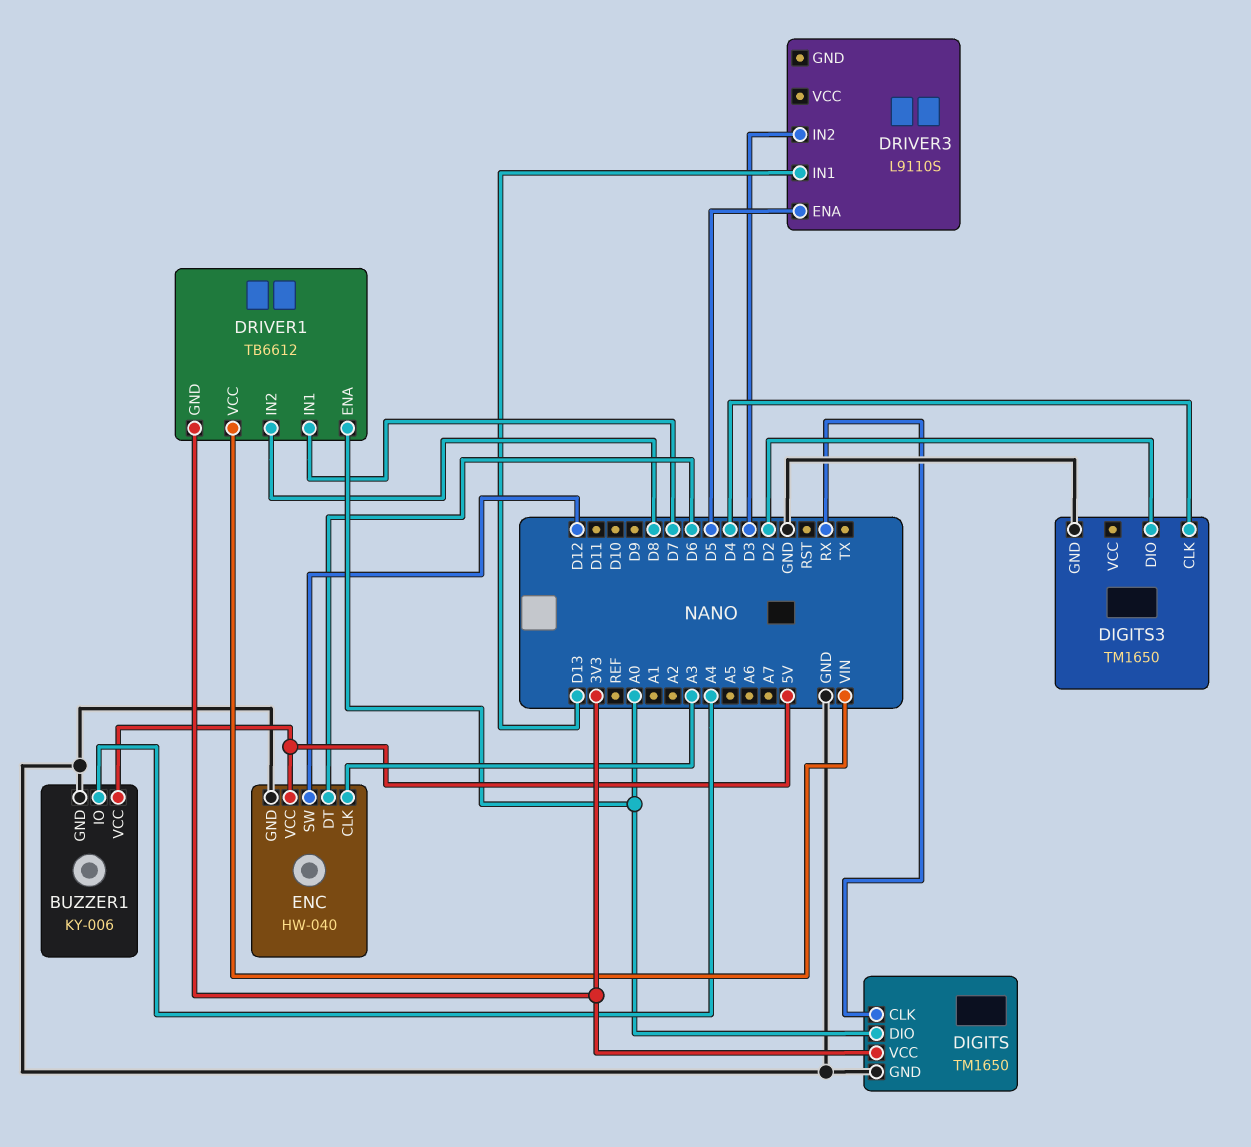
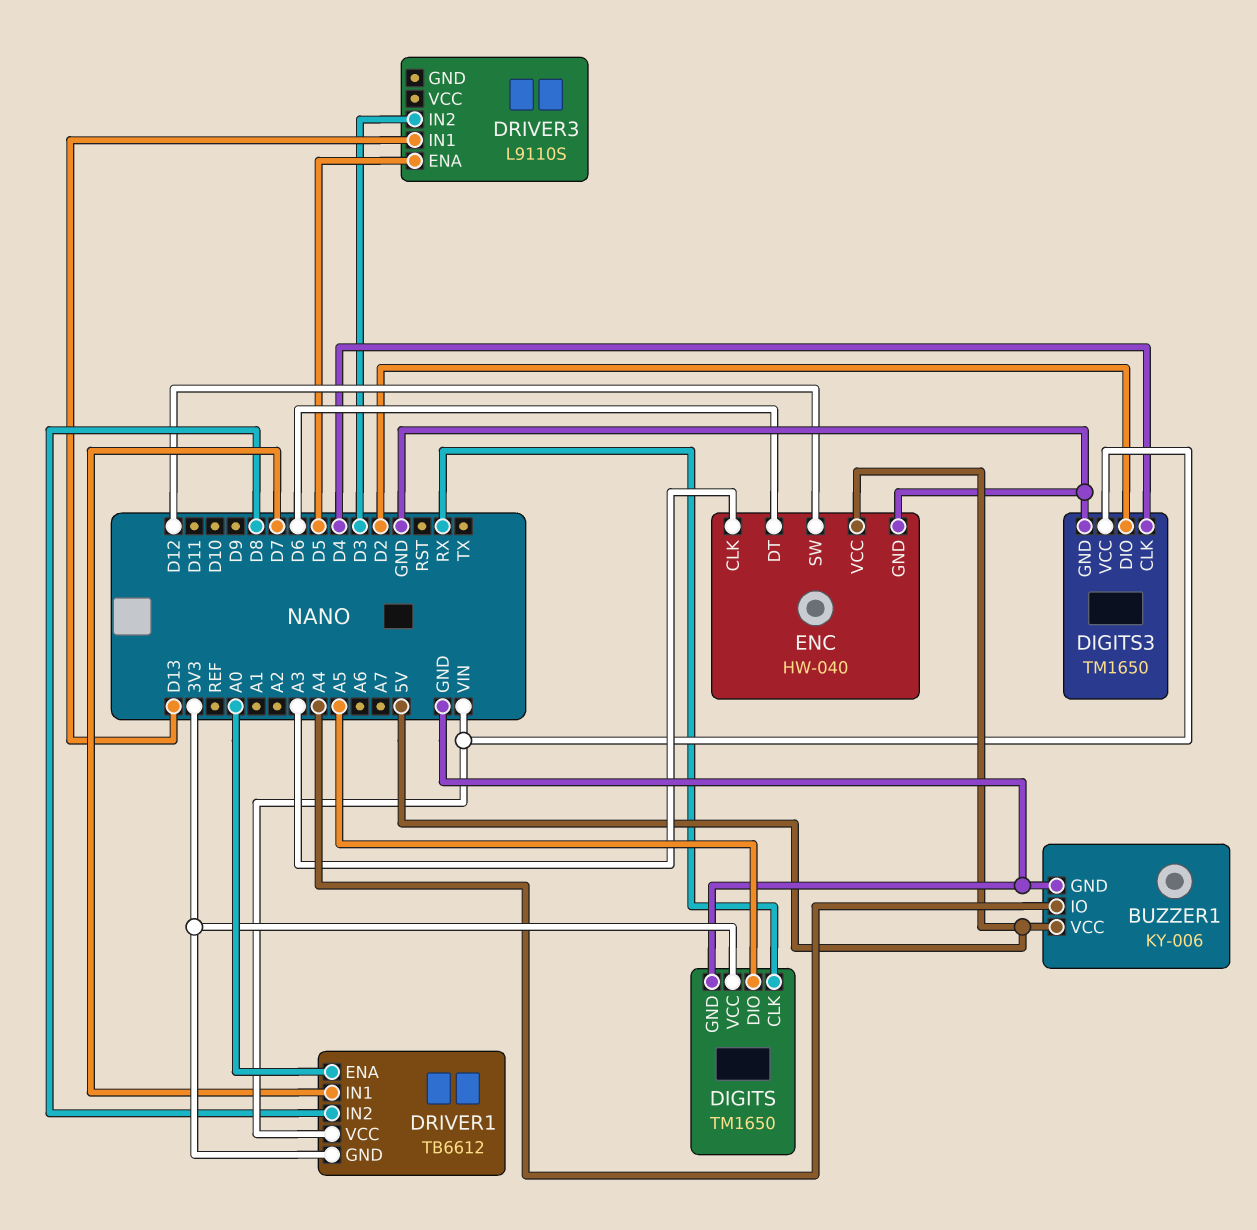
DIGITS pin DIO: A0 -> A5
DIGITS3 pin VCC: none -> VIN

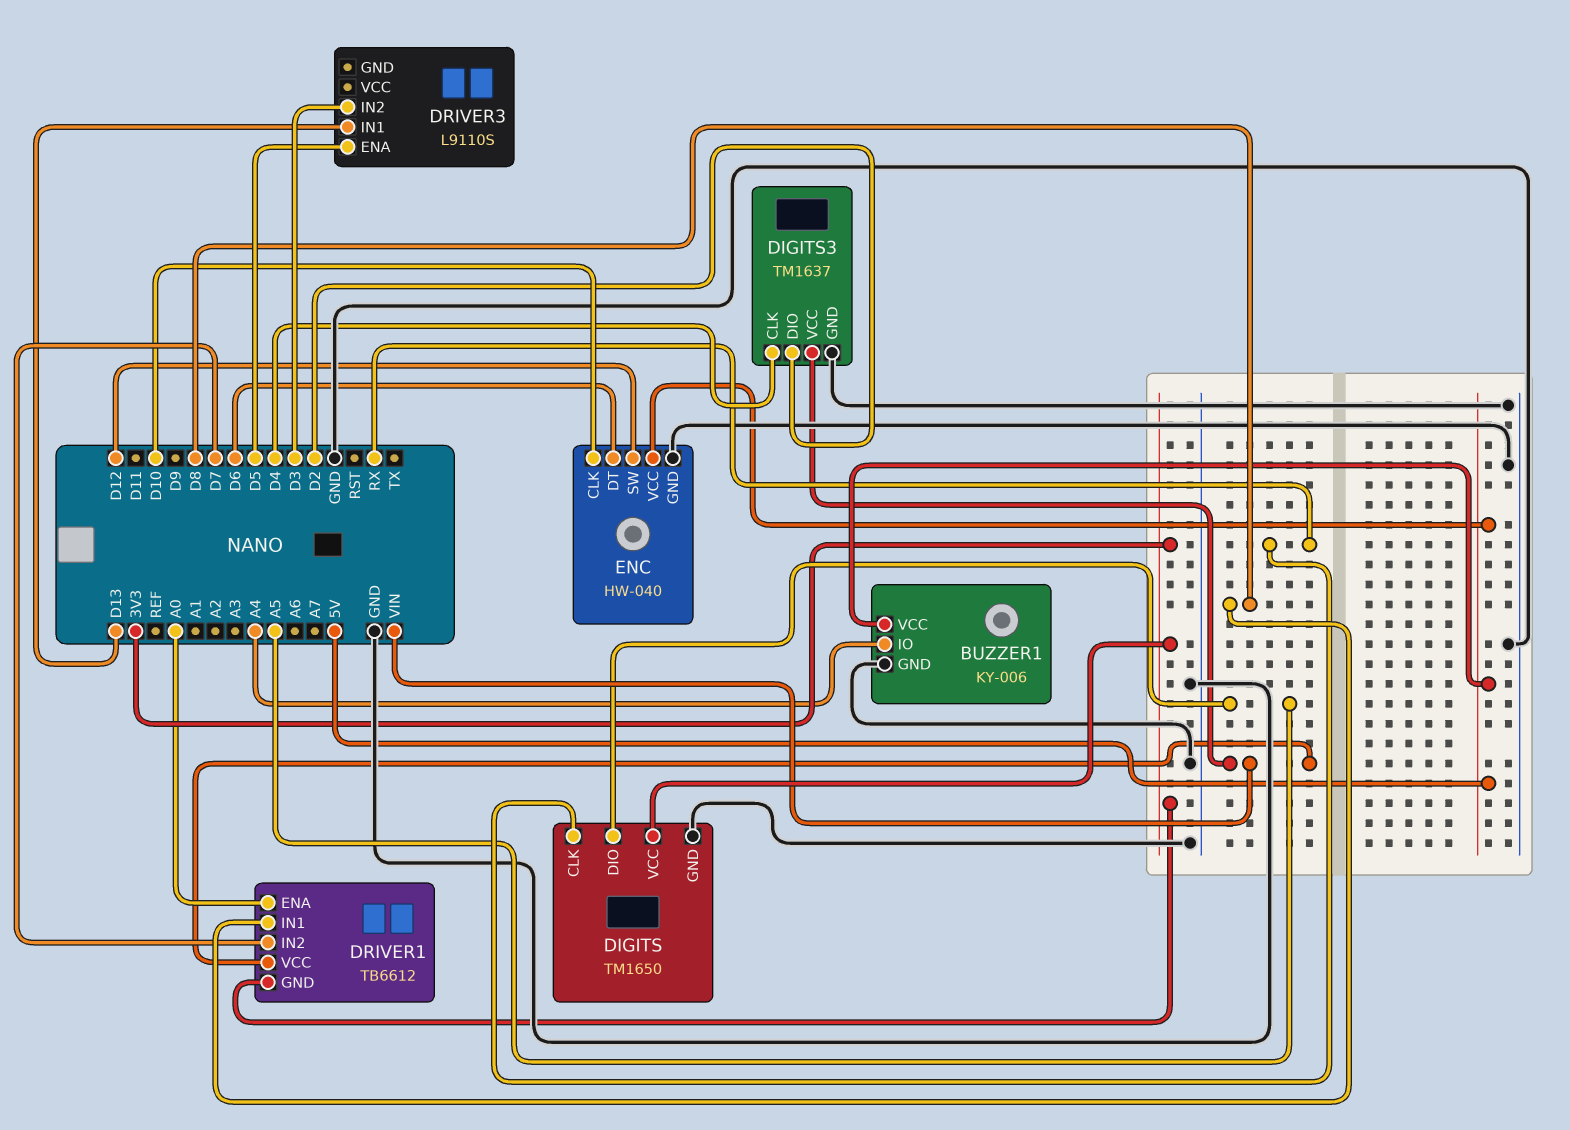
DIGITS3: TM1650 -> TM1637
DRIVER1 pin IN1: D7 -> D8
DRIVER1 pin IN2: D8 -> D7
ENC pin CLK: A3 -> D10

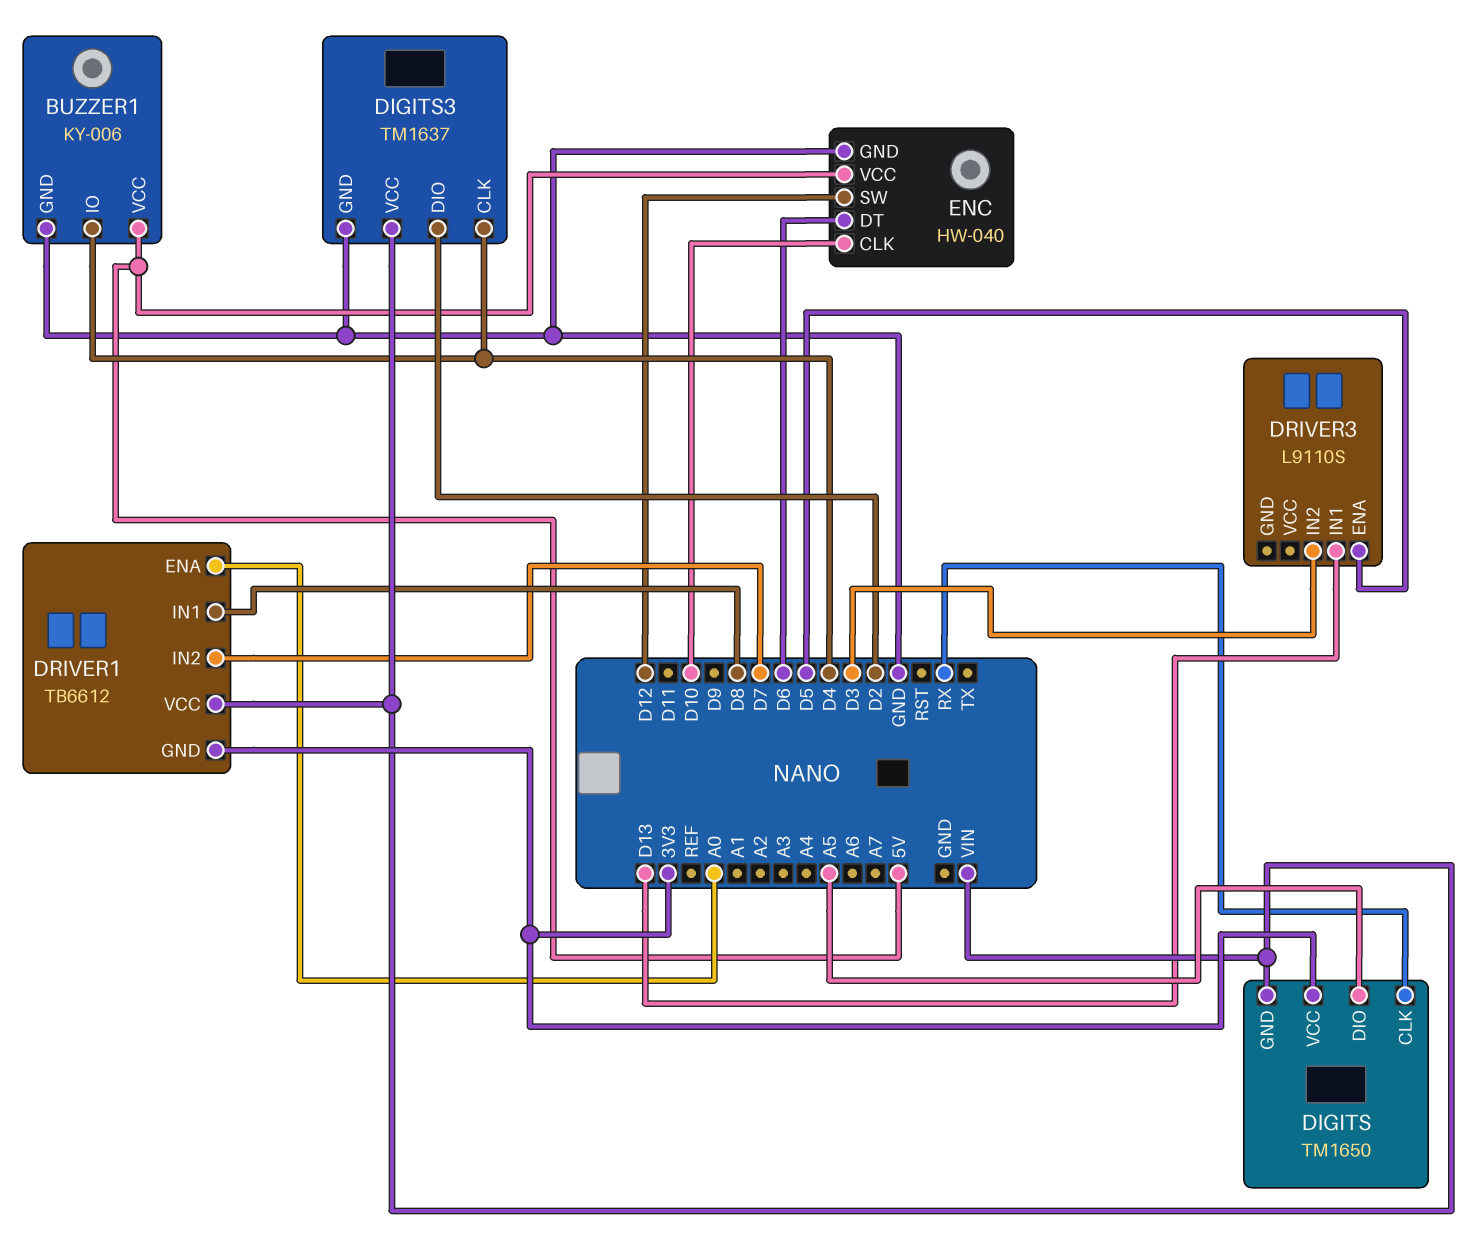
BUZZER1 pin IO: A4 -> D4
DIGITS pin GND: GND -> VIN

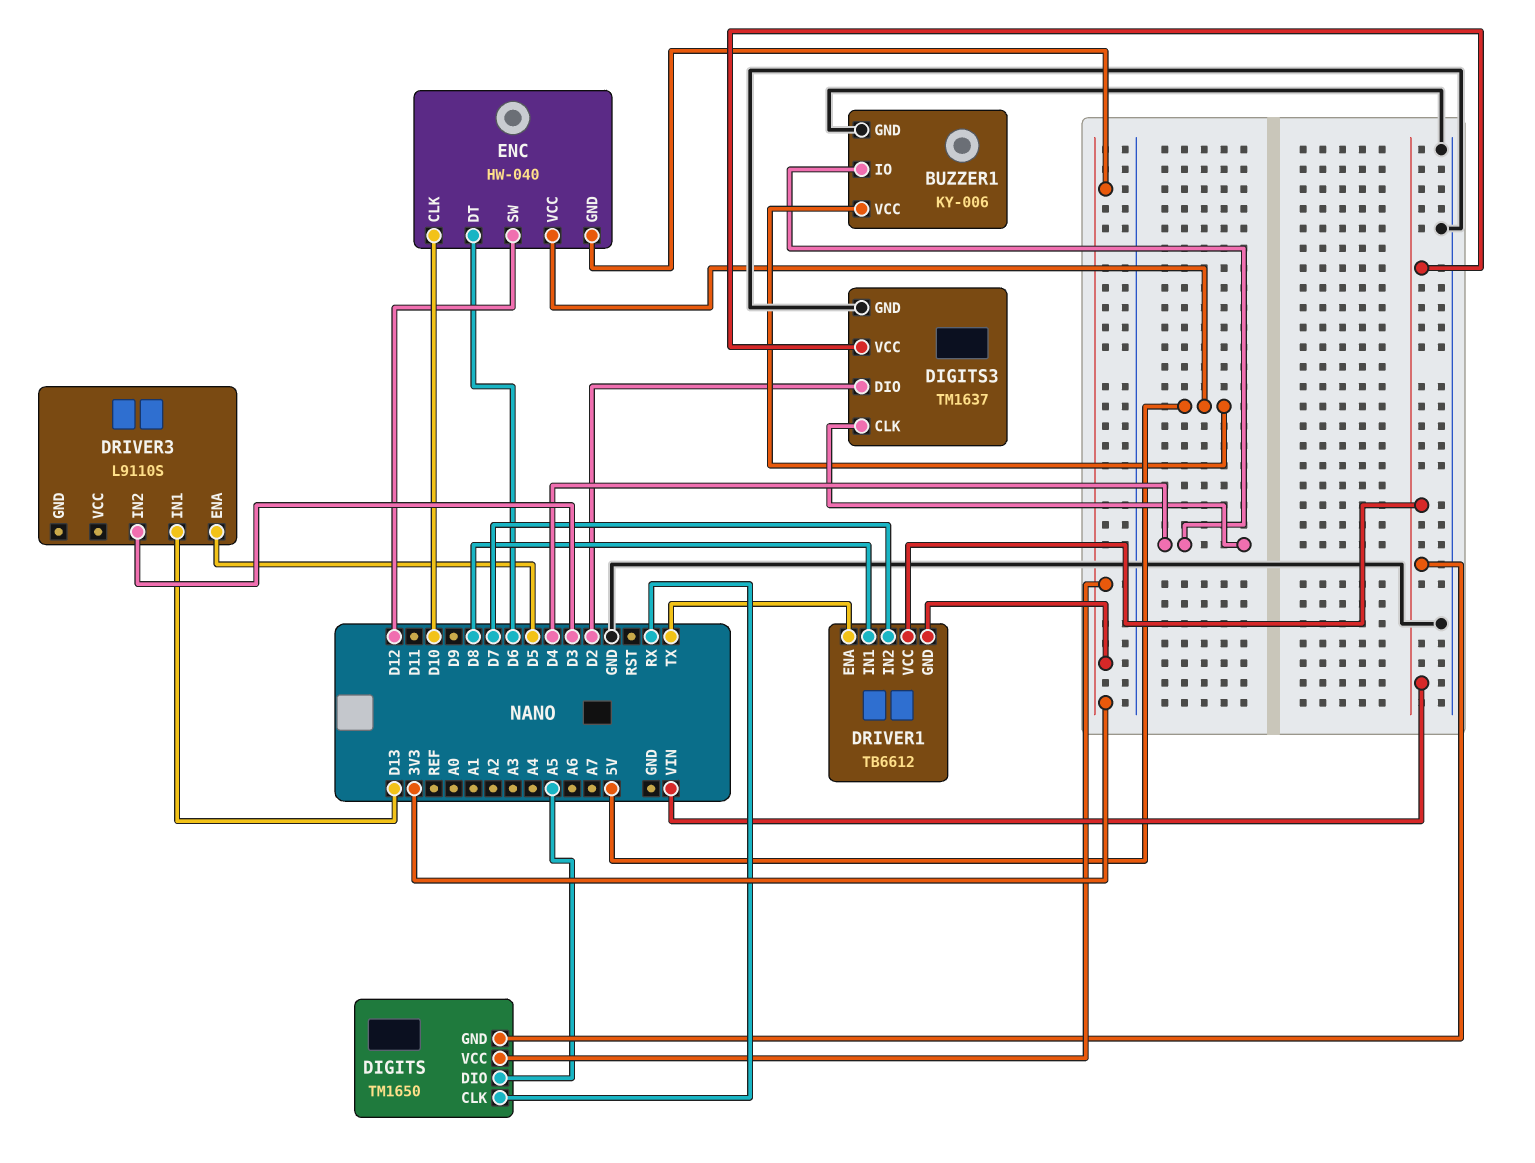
DRIVER1 pin ENA: A0 -> TX
ENC pin GND: GND -> 3V3

